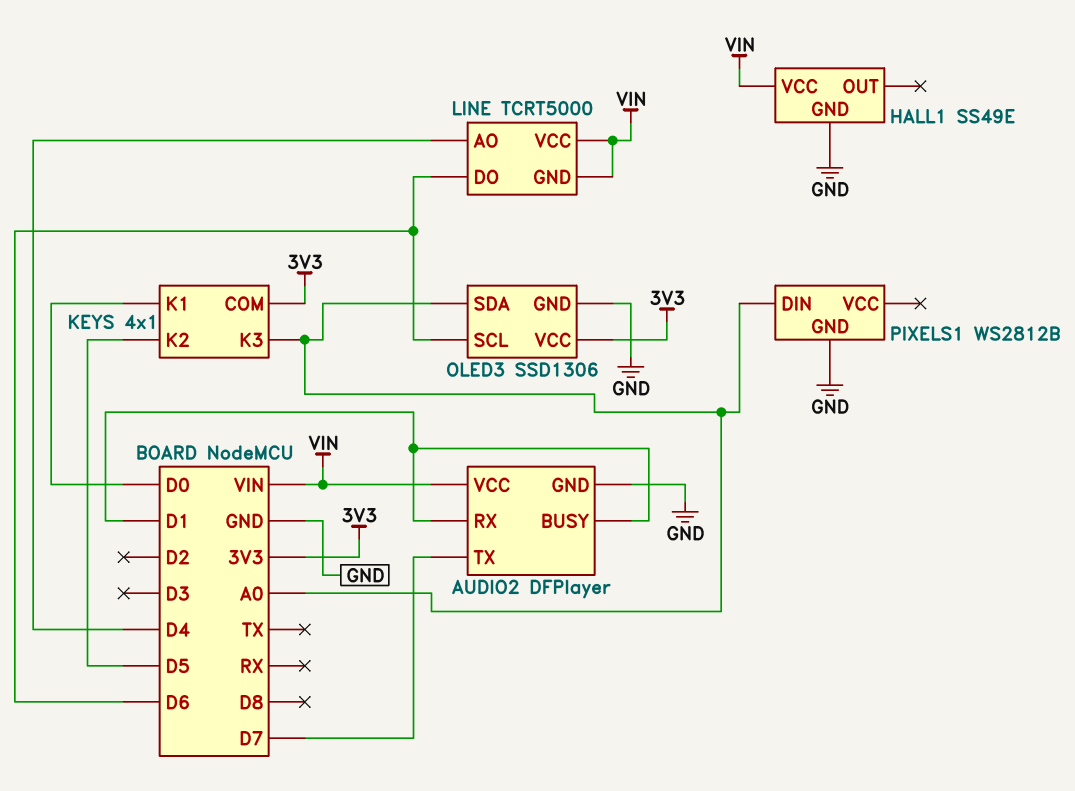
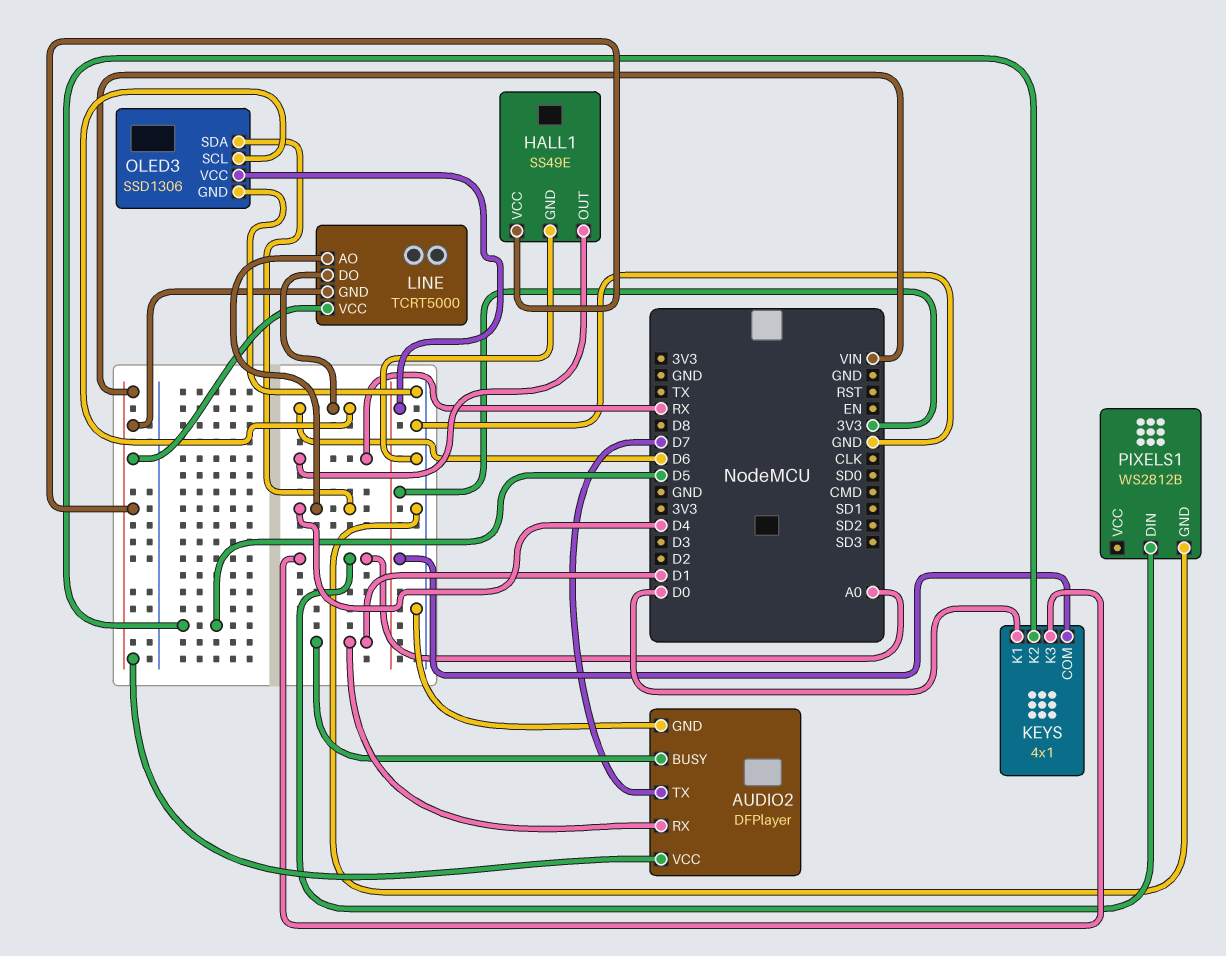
HALL1 pin OUT: none -> RX
OLED3 pin SDA: A0 -> D4

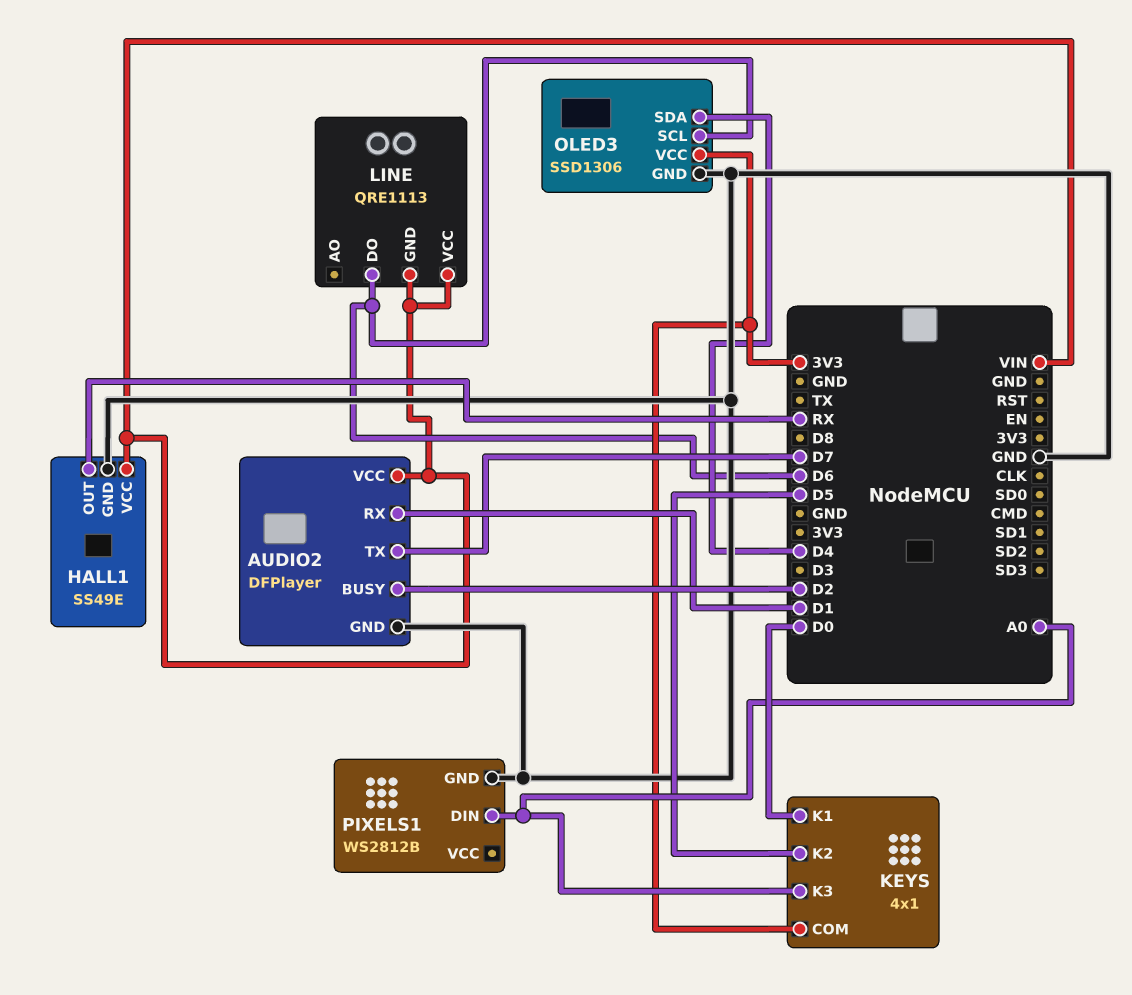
AUDIO2 pin BUSY: D1 -> D2
LINE: TCRT5000 -> QRE1113
LINE pin AO: D4 -> none

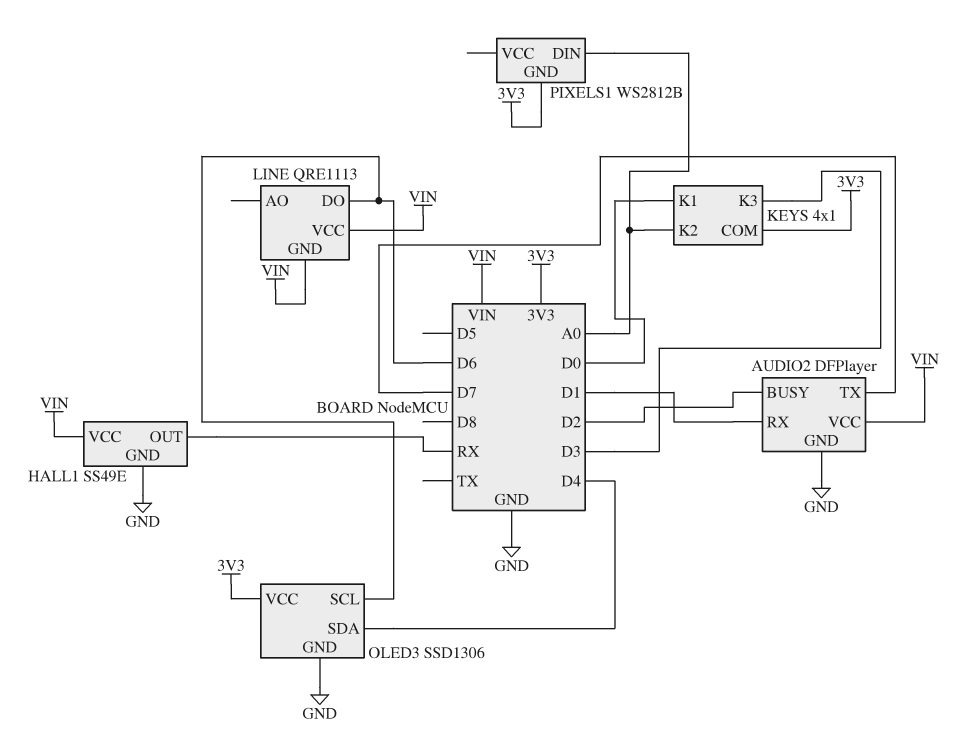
KEYS pin K2: D5 -> A0
KEYS pin K3: A0 -> D3
PIXELS1 pin GND: GND -> 3V3

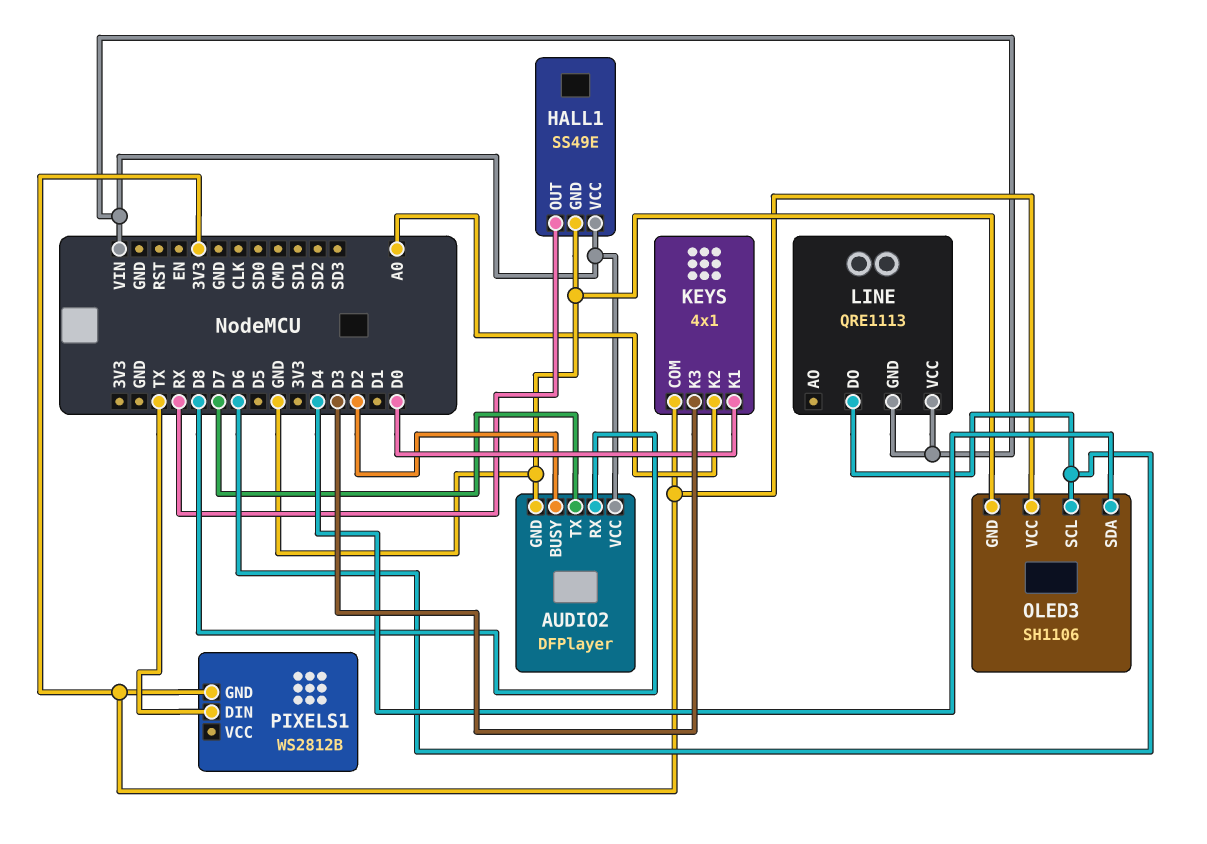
AUDIO2 pin RX: D1 -> D8
OLED3: SSD1306 -> SH1106
PIXELS1 pin DIN: A0 -> TX

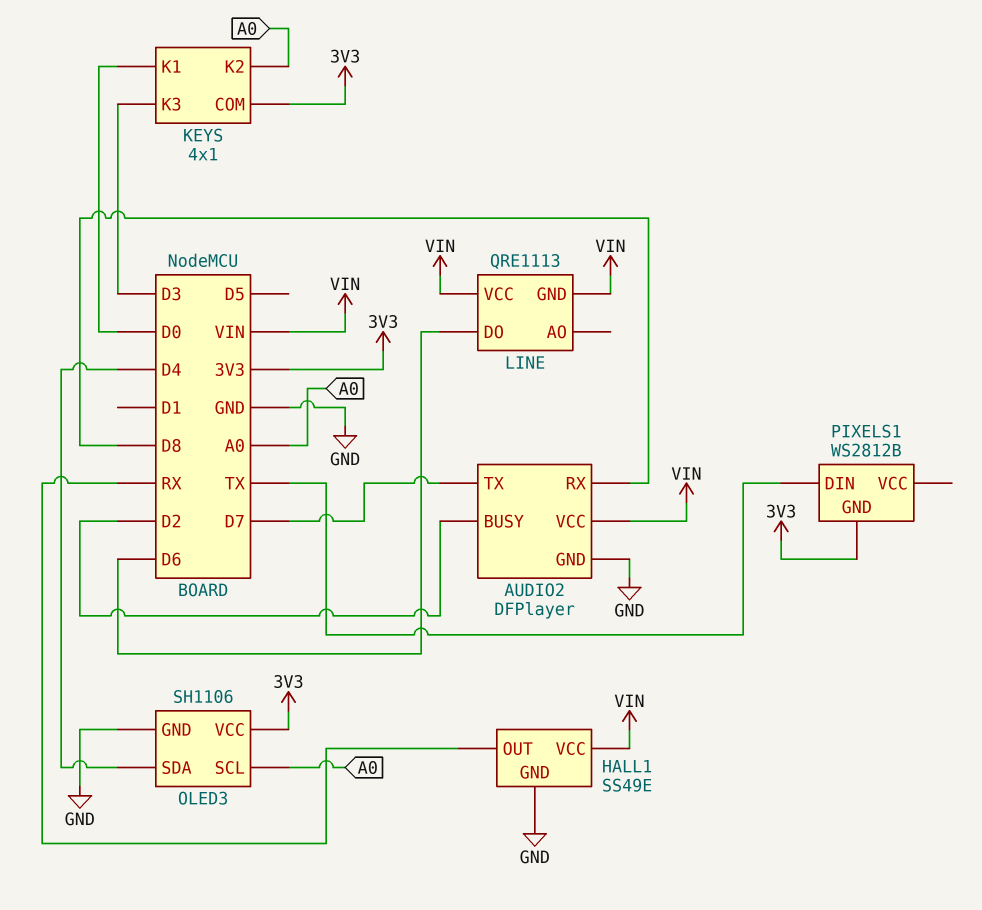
OLED3 pin SCL: D6 -> A0

